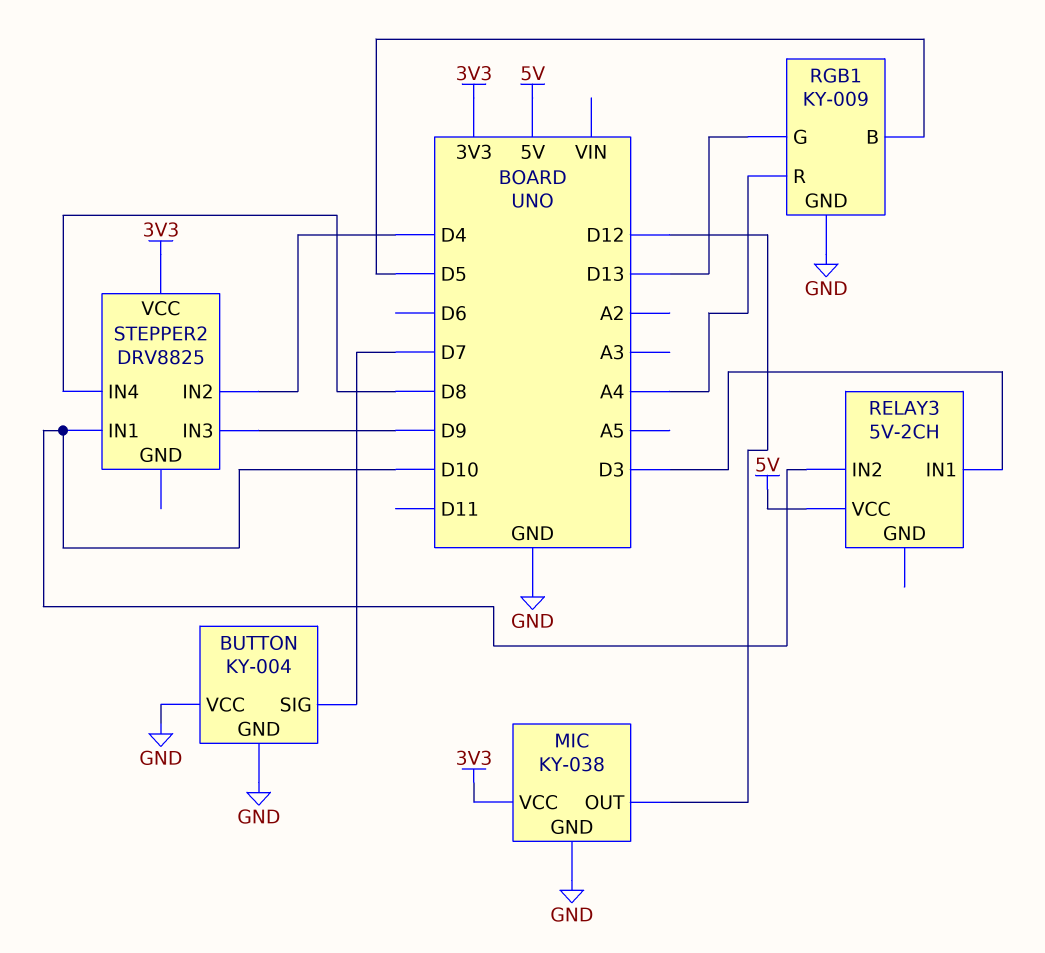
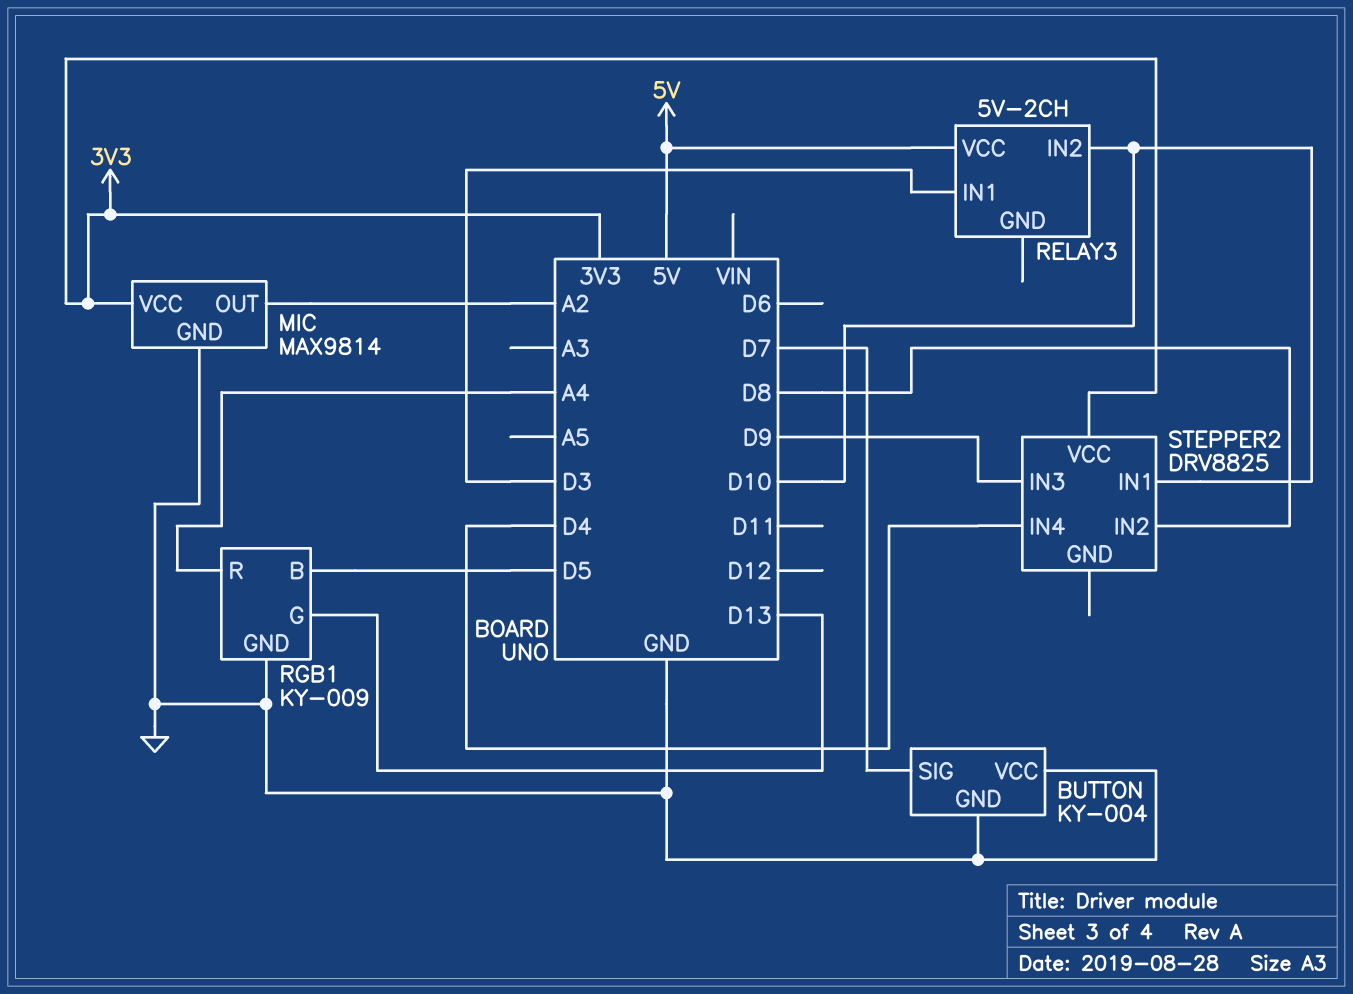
MIC: KY-038 -> MAX9814
MIC pin OUT: D12 -> A2
STEPPER2 pin IN2: D4 -> D8
STEPPER2 pin IN4: D8 -> D4

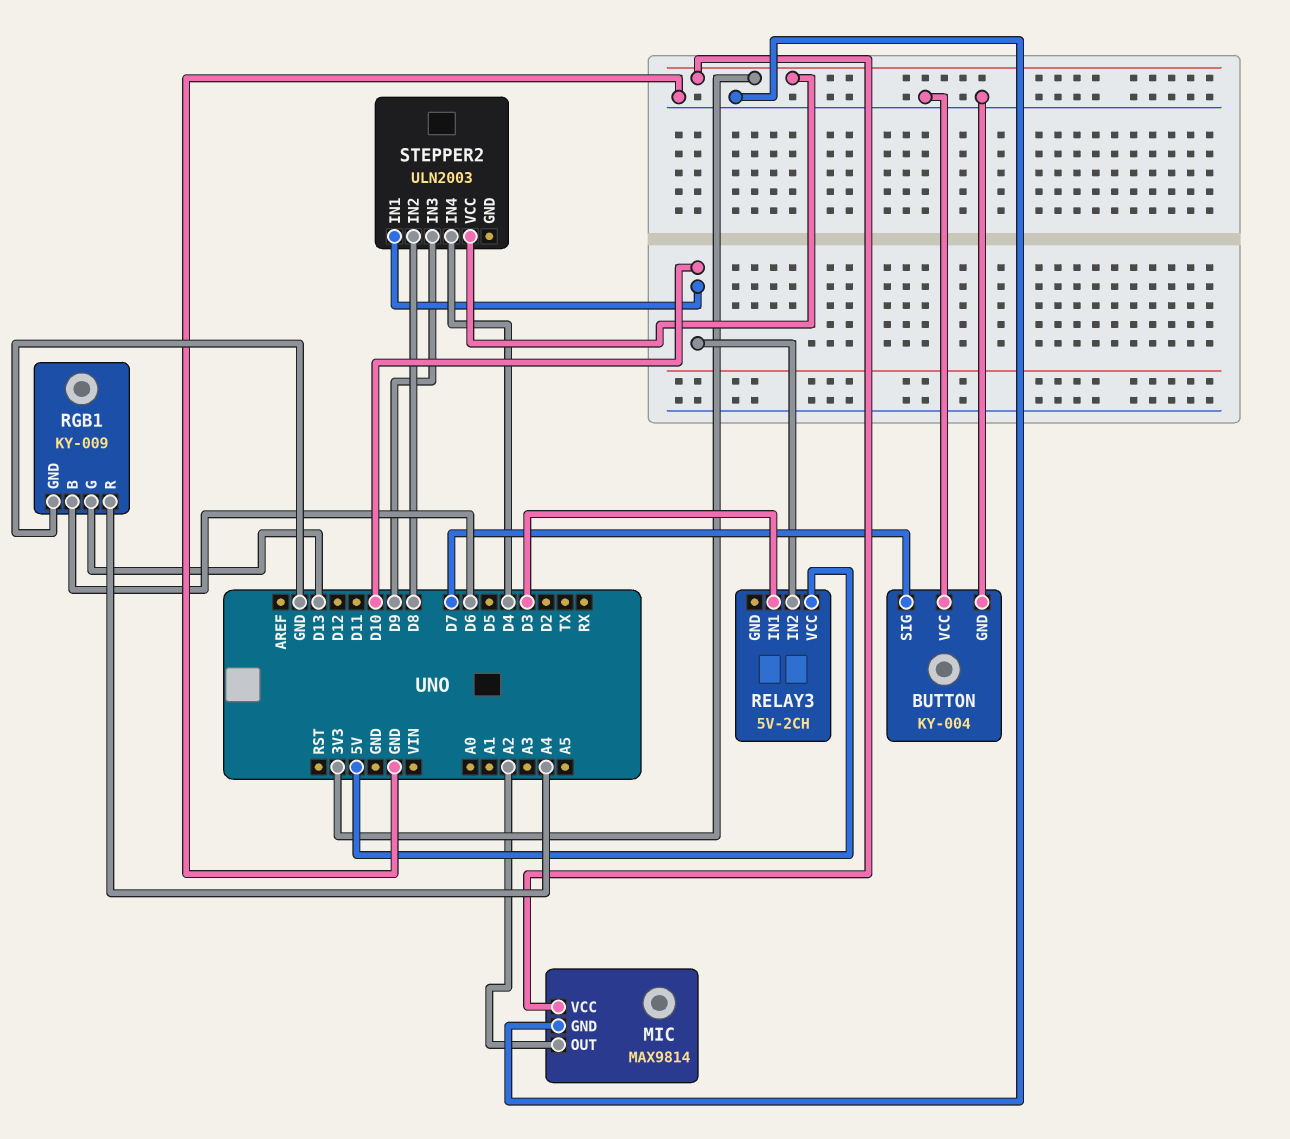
RGB1 pin B: D5 -> D6
STEPPER2: DRV8825 -> ULN2003

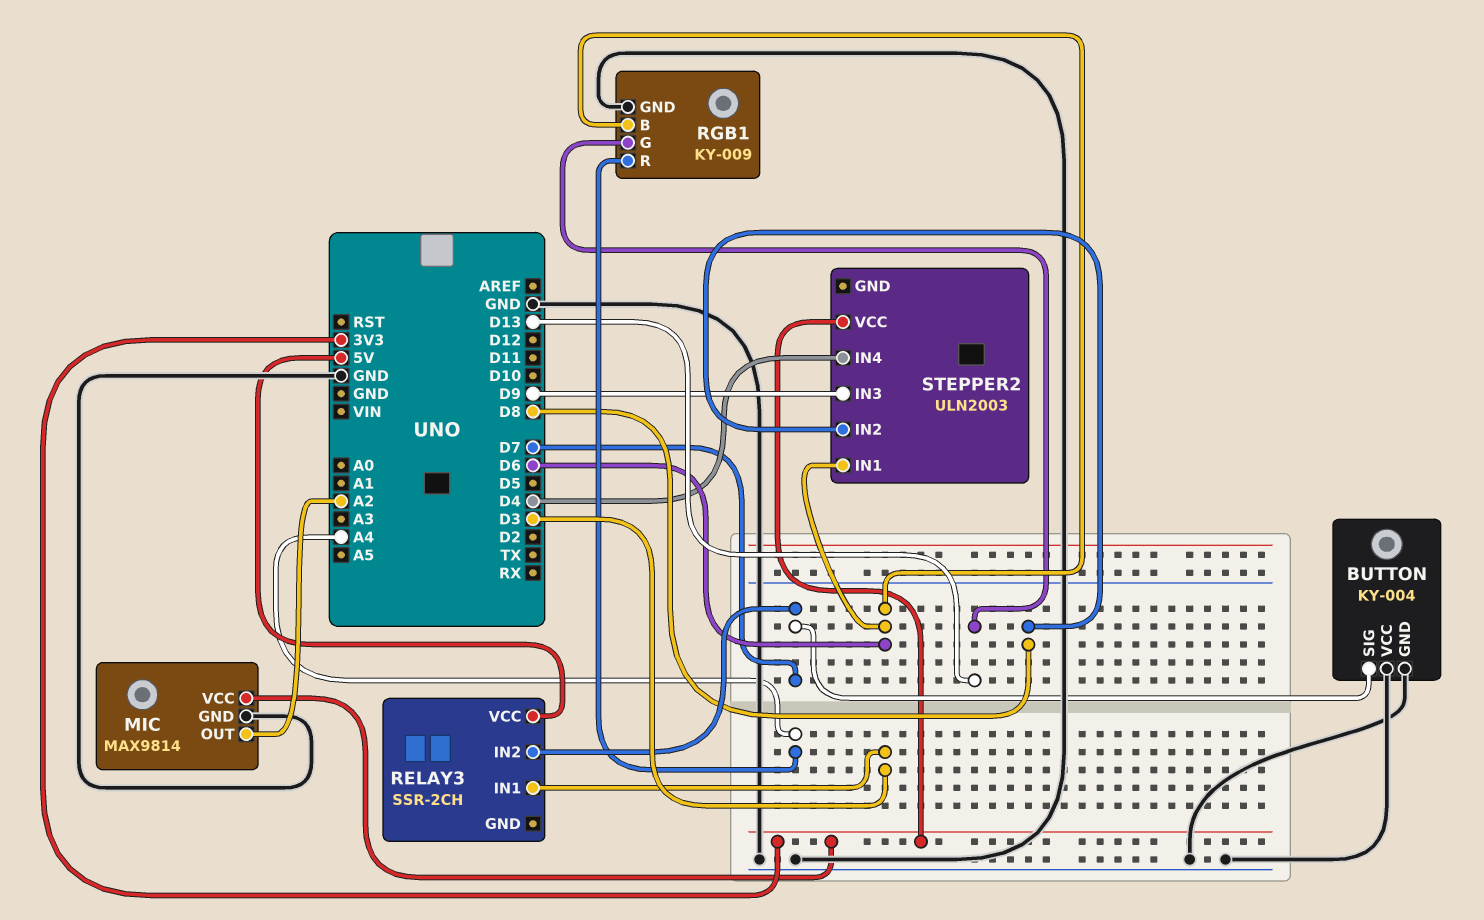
RELAY3: 5V-2CH -> SSR-2CH
RELAY3 pin IN2: D10 -> D7
STEPPER2 pin IN1: D10 -> D6

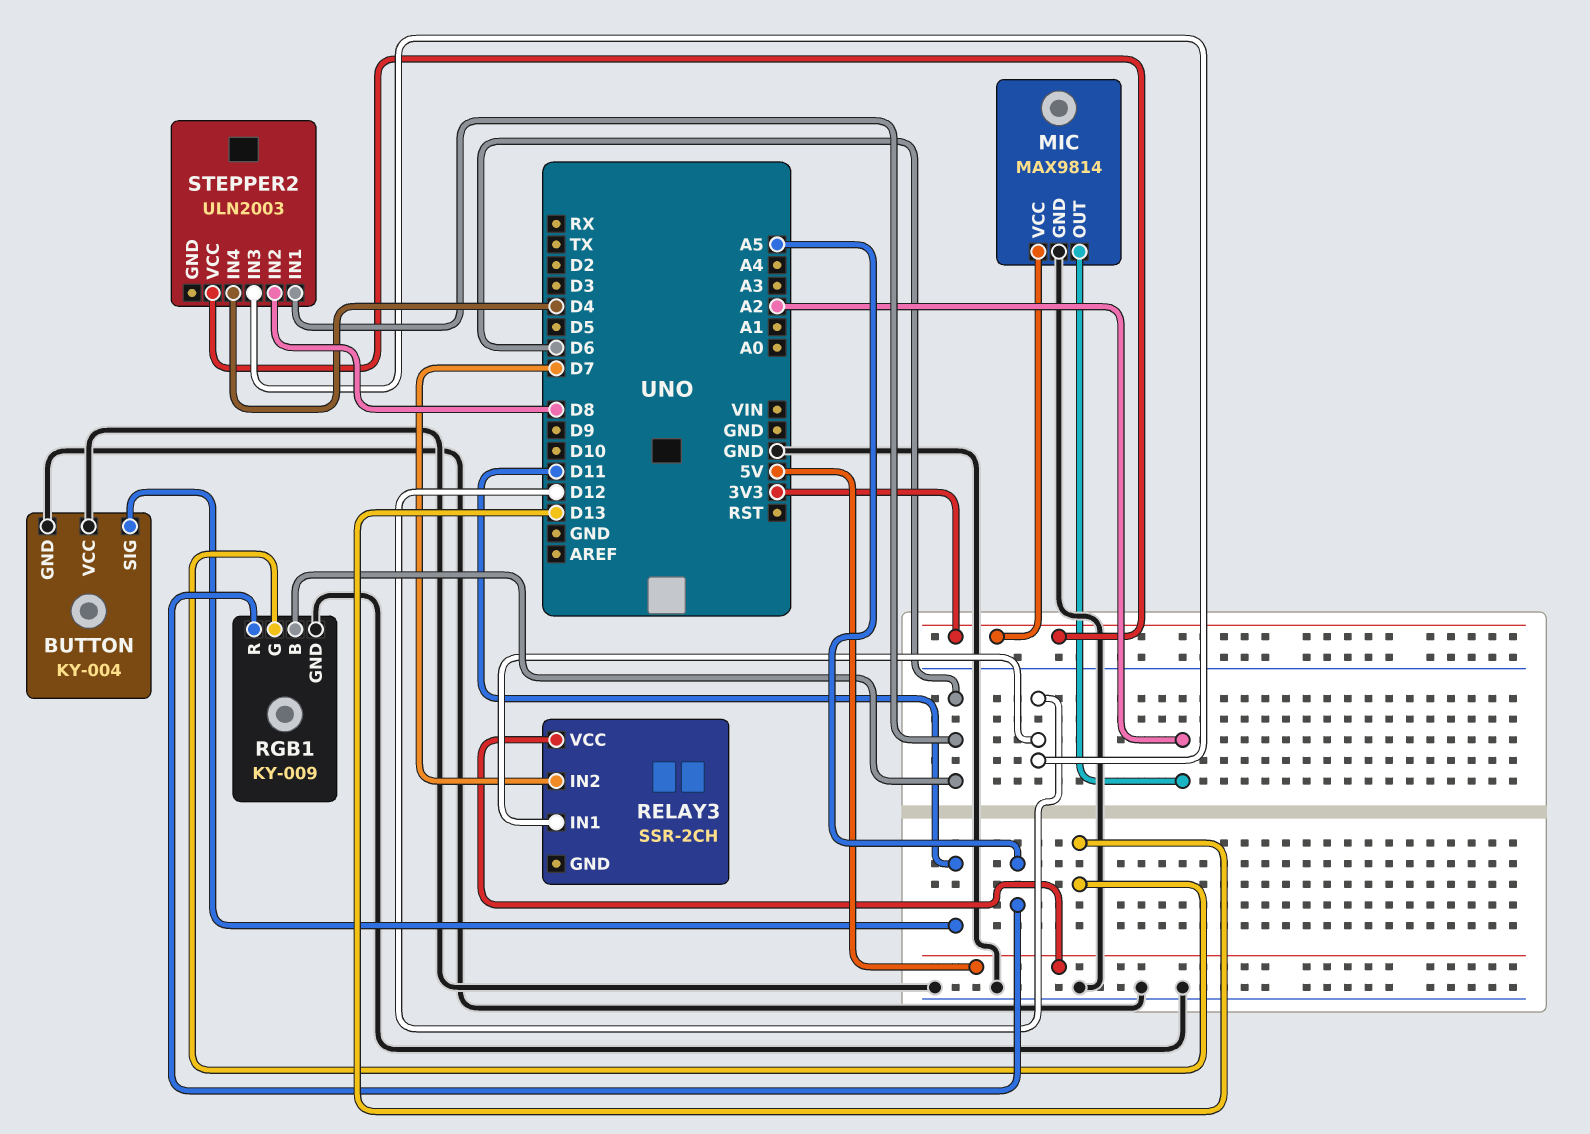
BUTTON pin SIG: D7 -> D11
RELAY3 pin IN1: D3 -> D12
RGB1 pin R: A4 -> A5
STEPPER2 pin IN3: D9 -> D12

